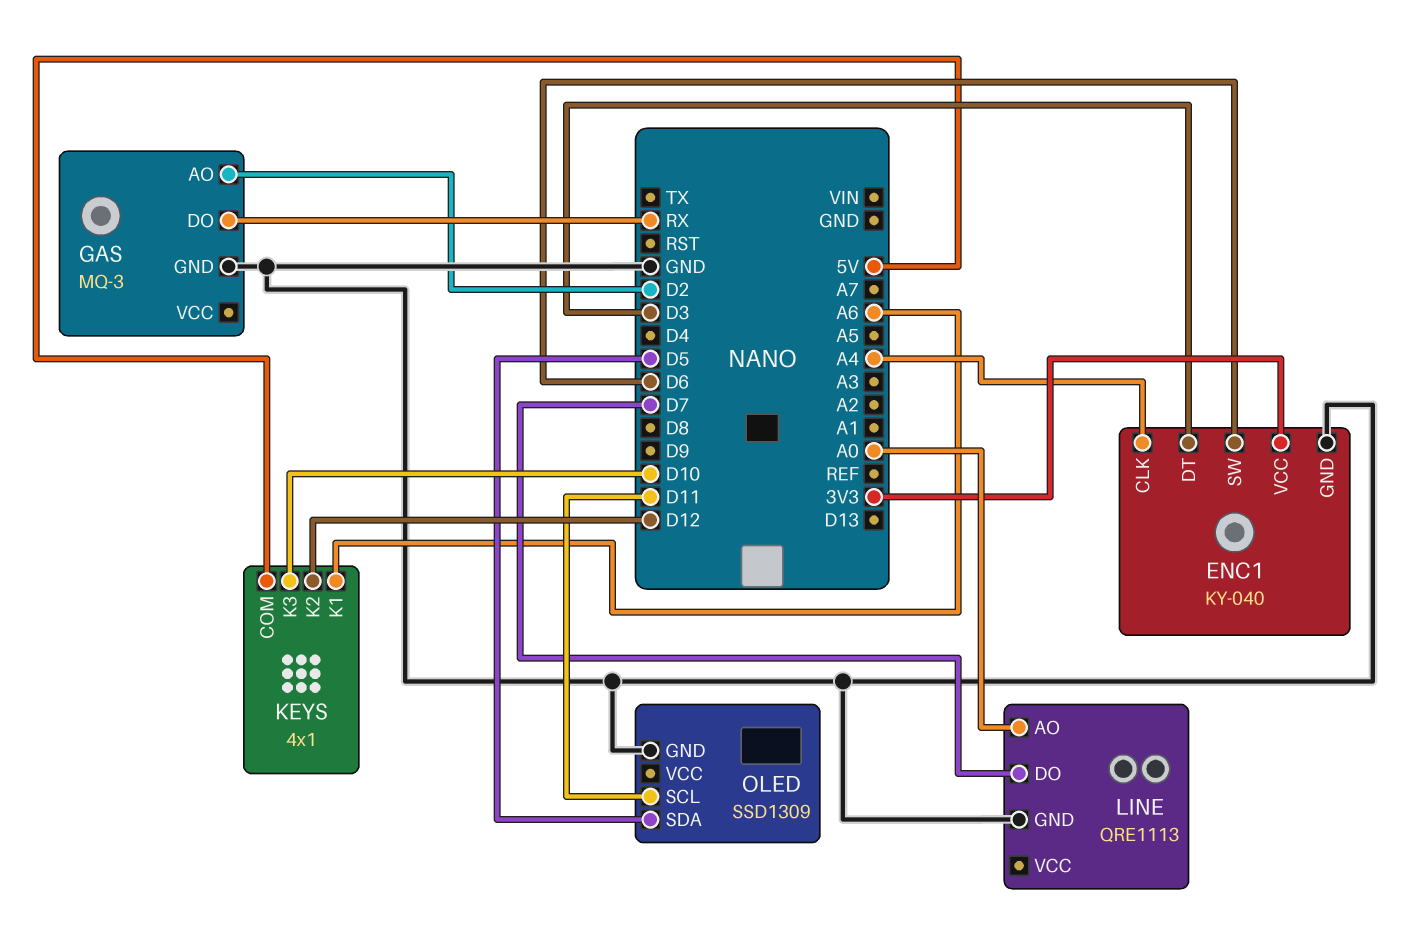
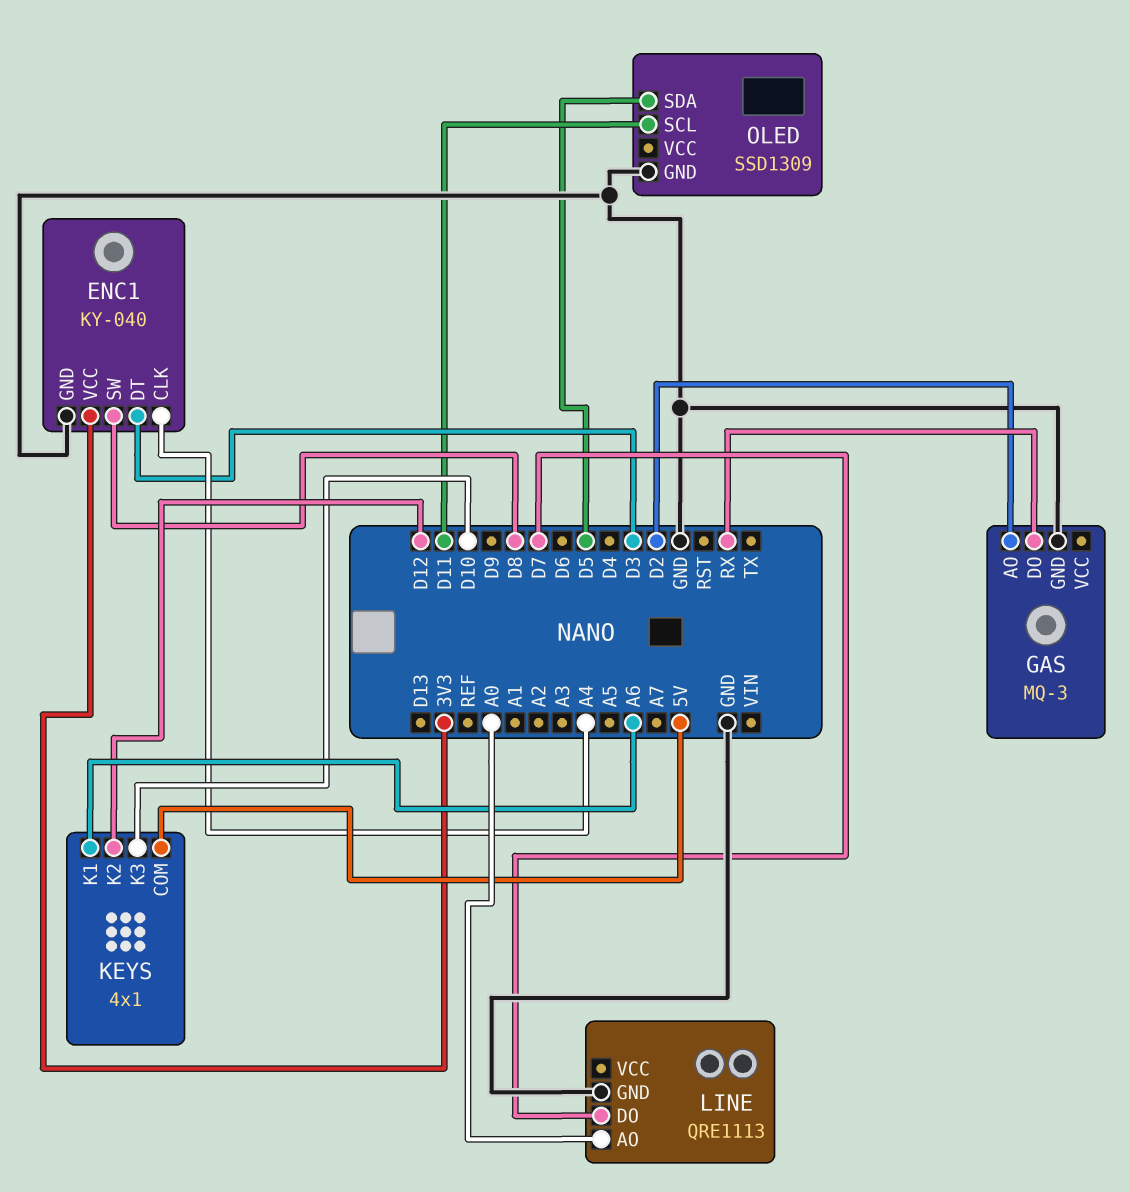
ENC1 pin SW: D6 -> D8

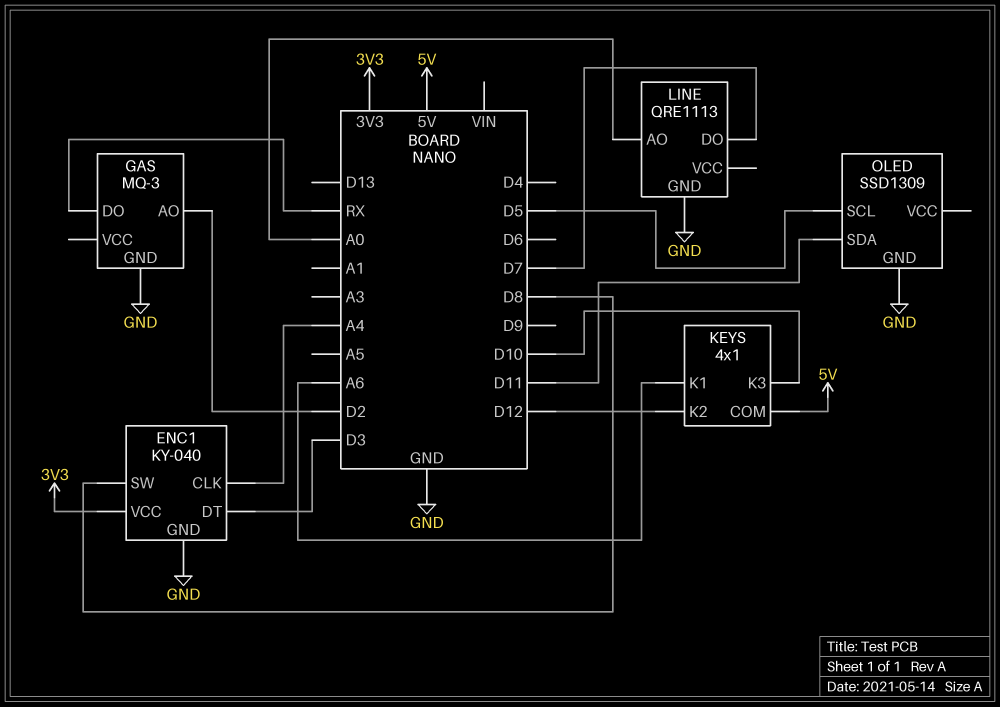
OLED pin SCL: D11 -> D5
OLED pin SDA: D5 -> D11

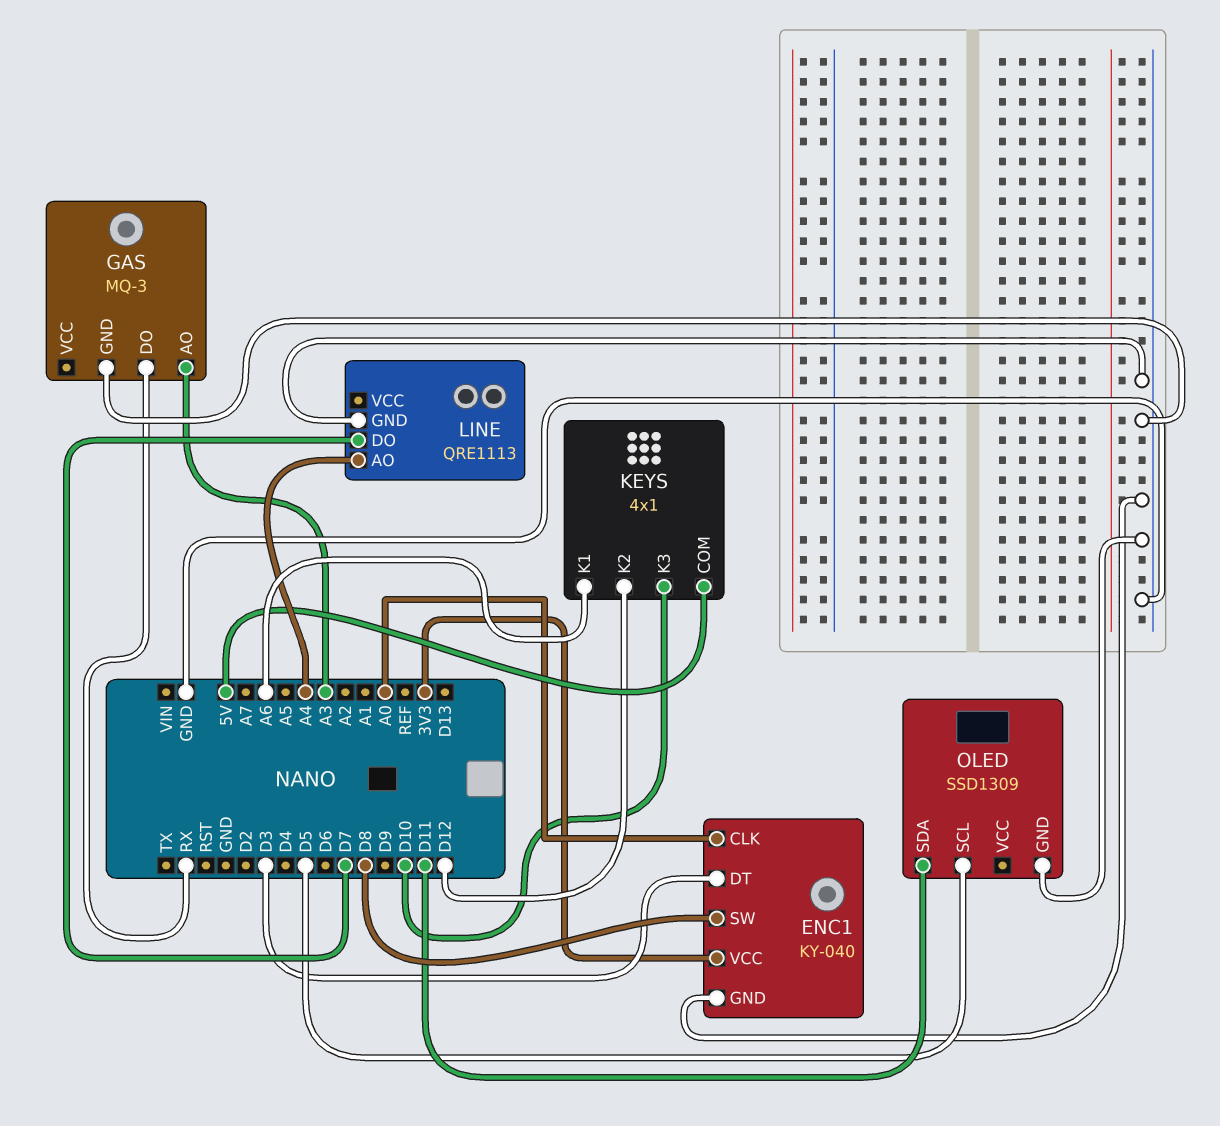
ENC1 pin CLK: A4 -> A0
GAS pin AO: D2 -> A3
LINE pin AO: A0 -> A4

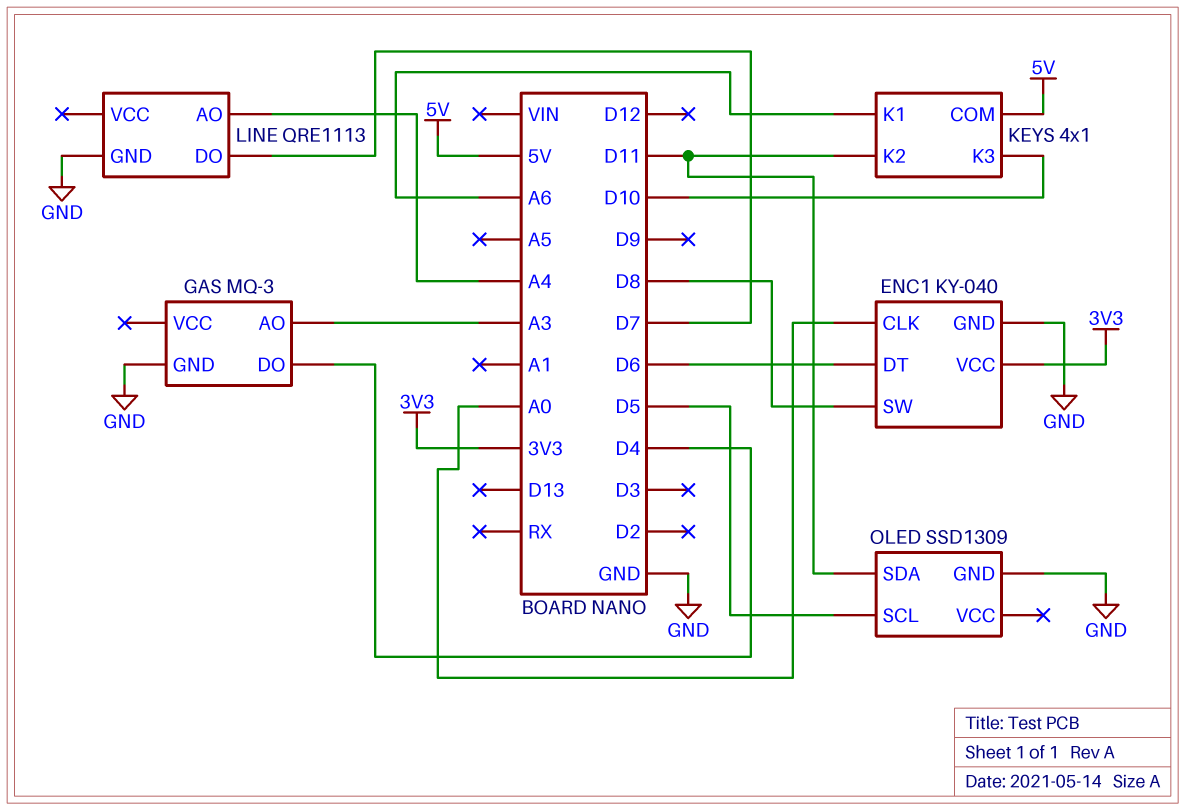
ENC1 pin DT: D3 -> D6
GAS pin DO: RX -> D4
KEYS pin K2: D12 -> D11

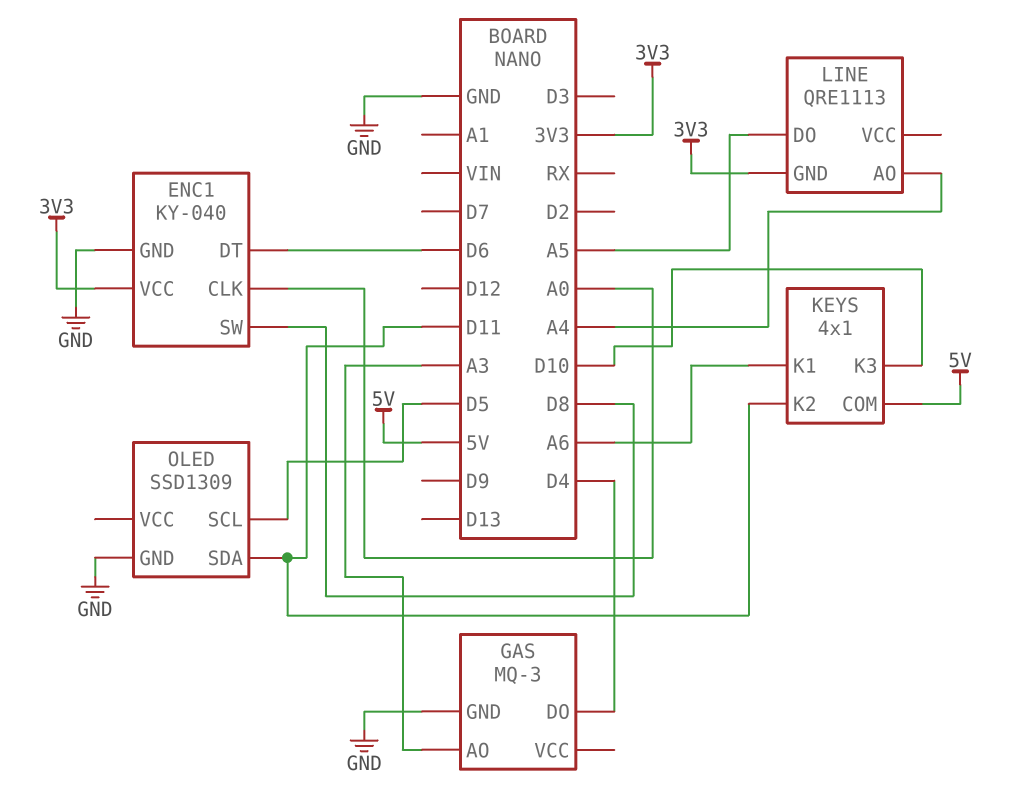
LINE pin DO: D7 -> A5
LINE pin GND: GND -> 3V3

